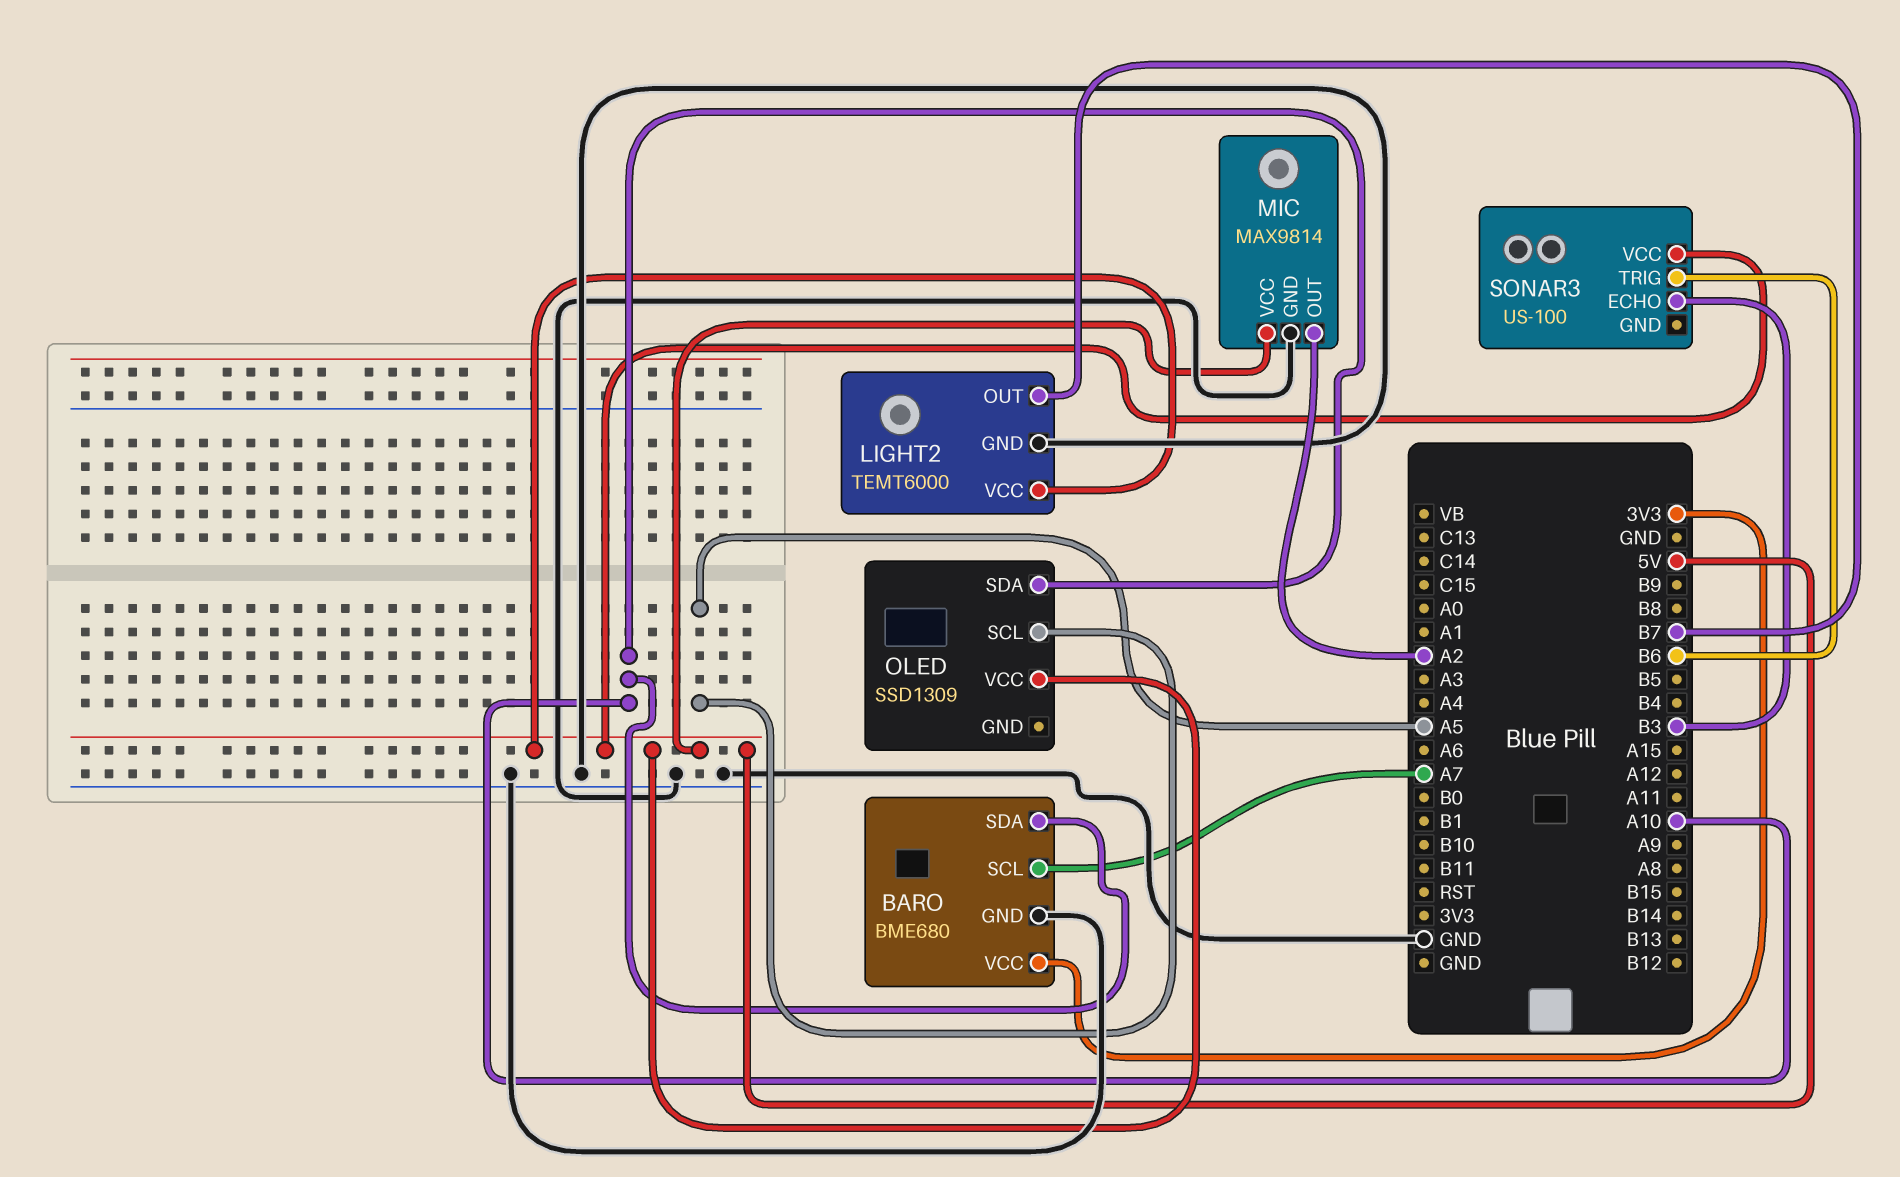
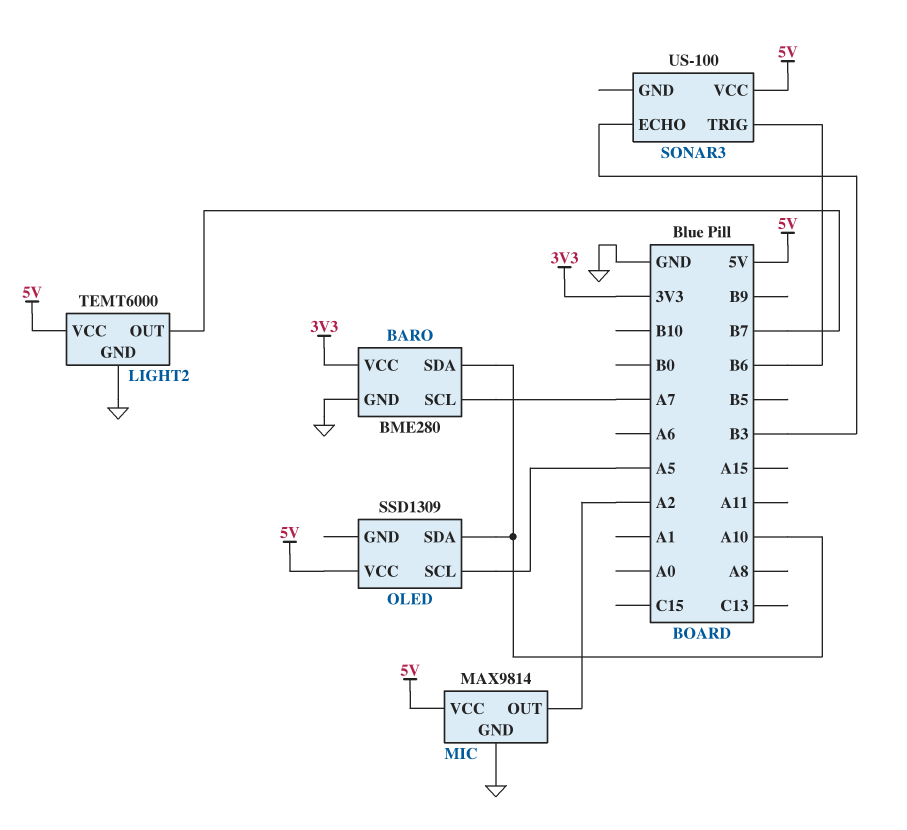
BARO: BME680 -> BME280

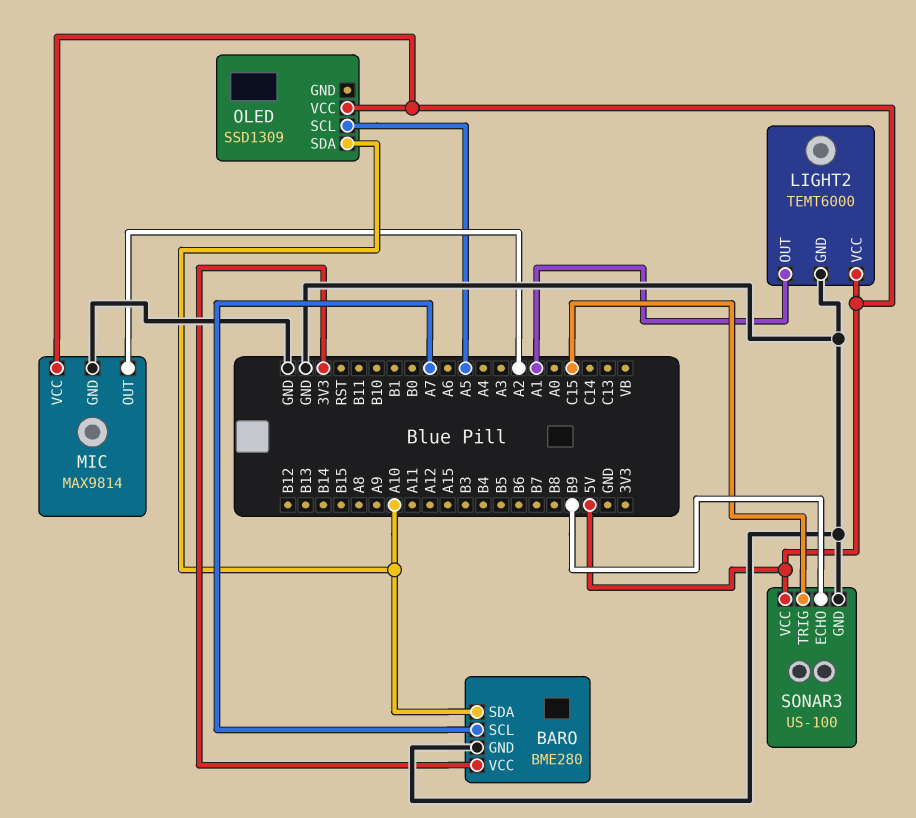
LIGHT2 pin OUT: B7 -> A1
SONAR3 pin ECHO: B3 -> B9
SONAR3 pin GND: none -> GND
SONAR3 pin TRIG: B6 -> C15

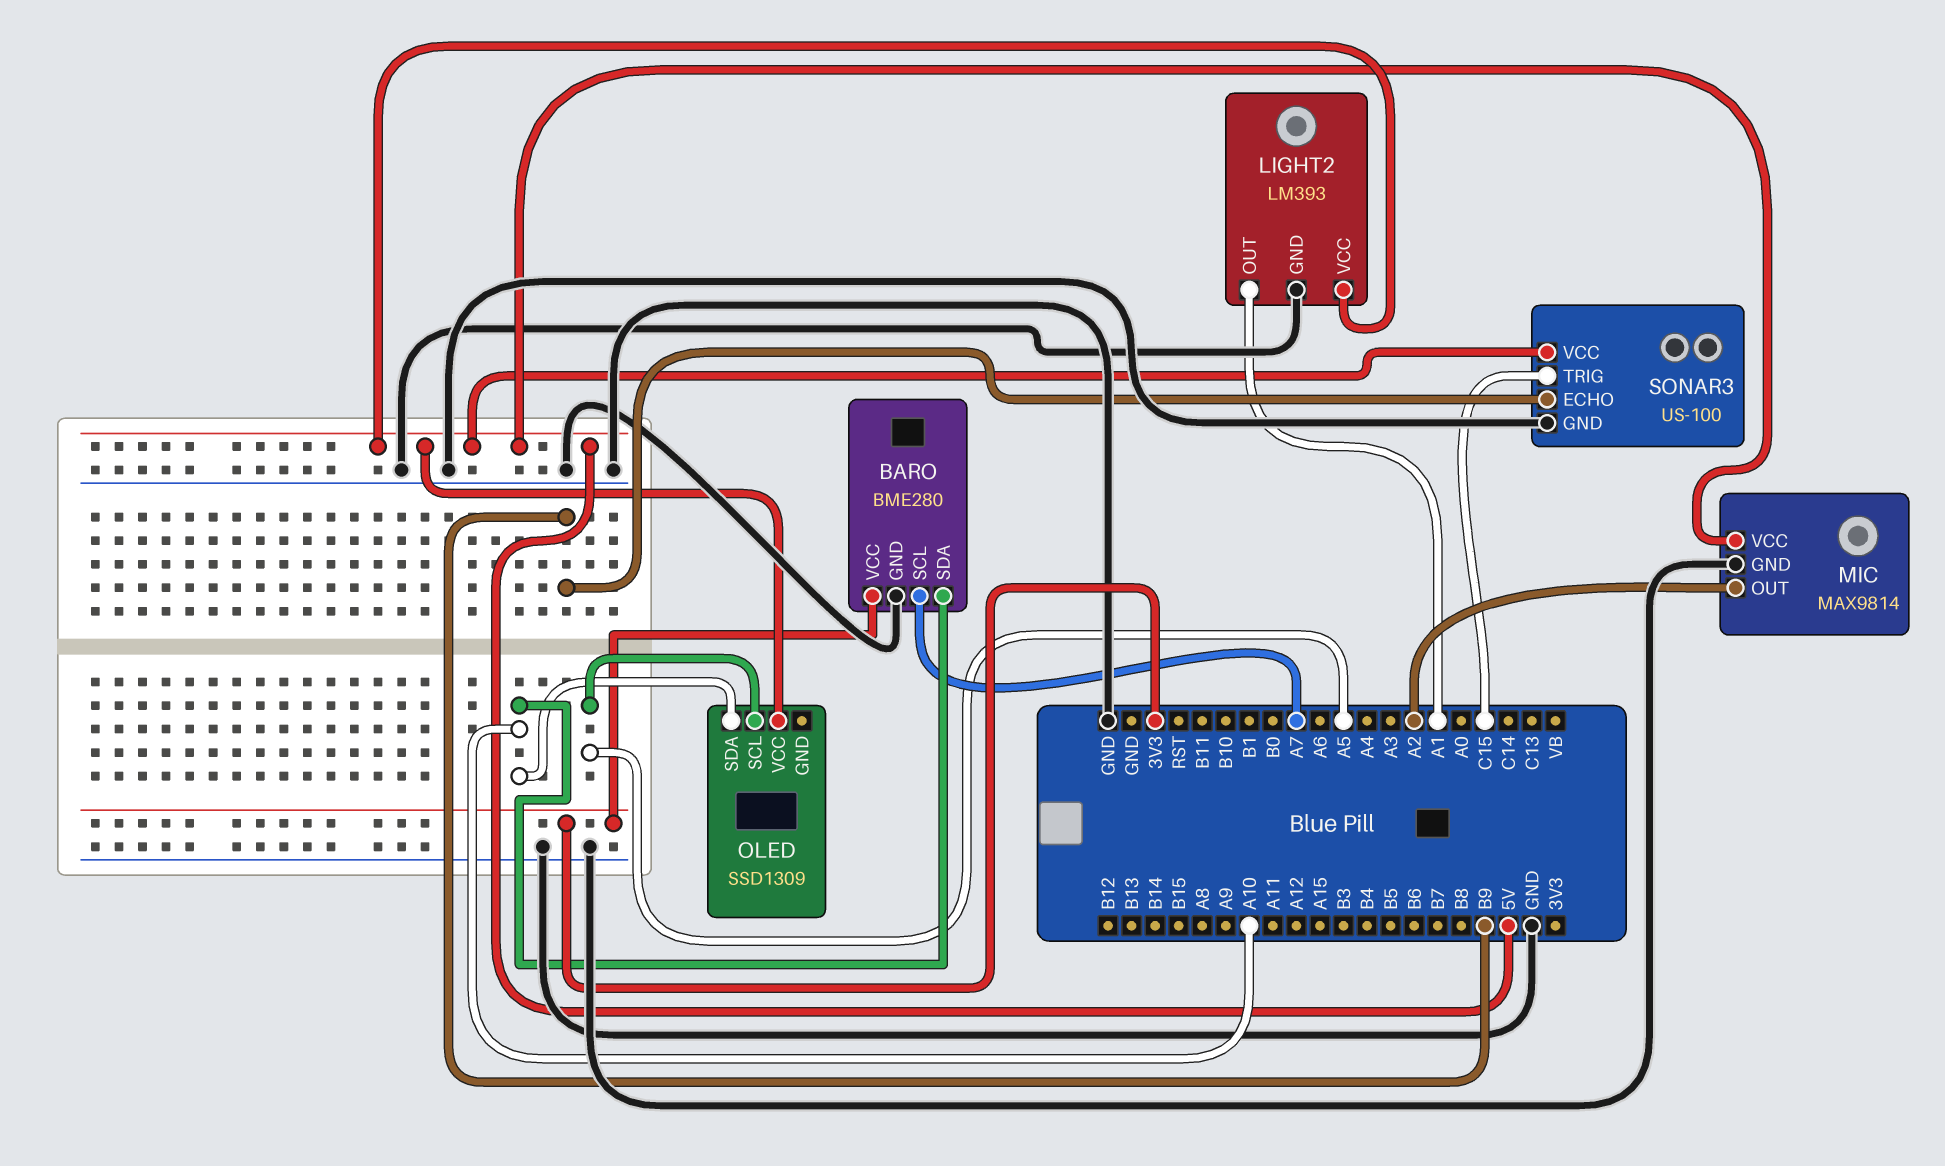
LIGHT2: TEMT6000 -> LM393

